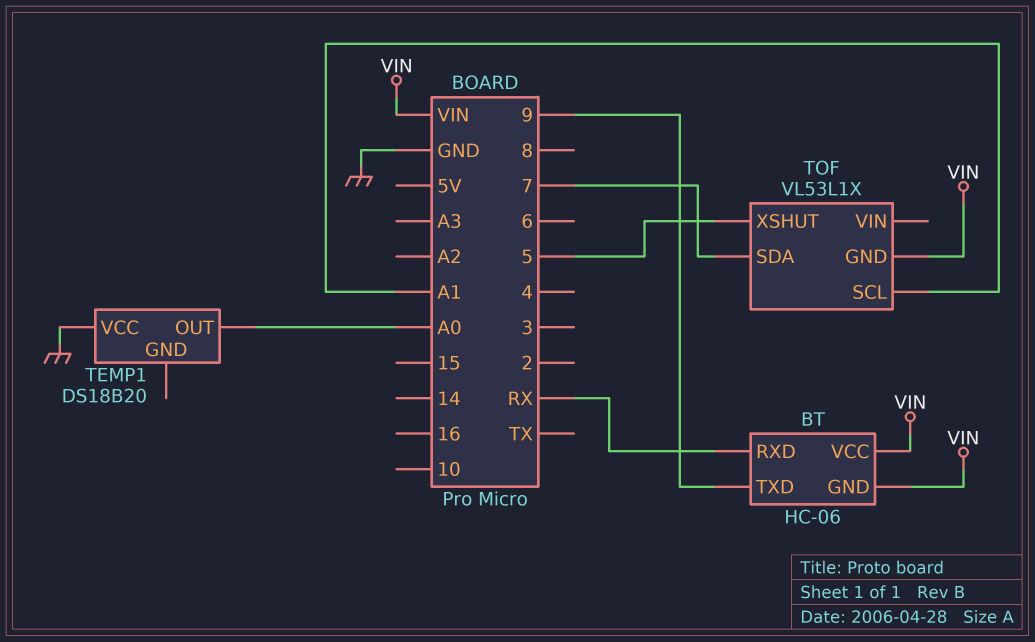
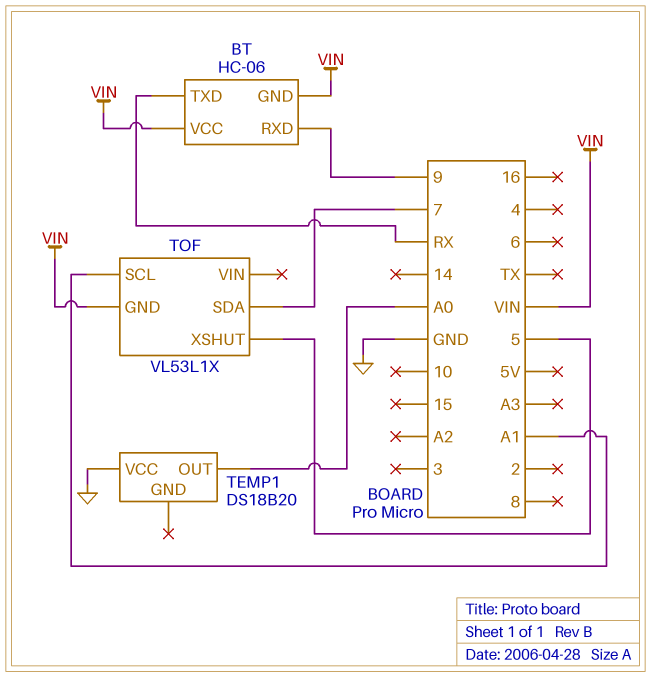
BT pin RXD: RX -> 9
BT pin TXD: 9 -> RX

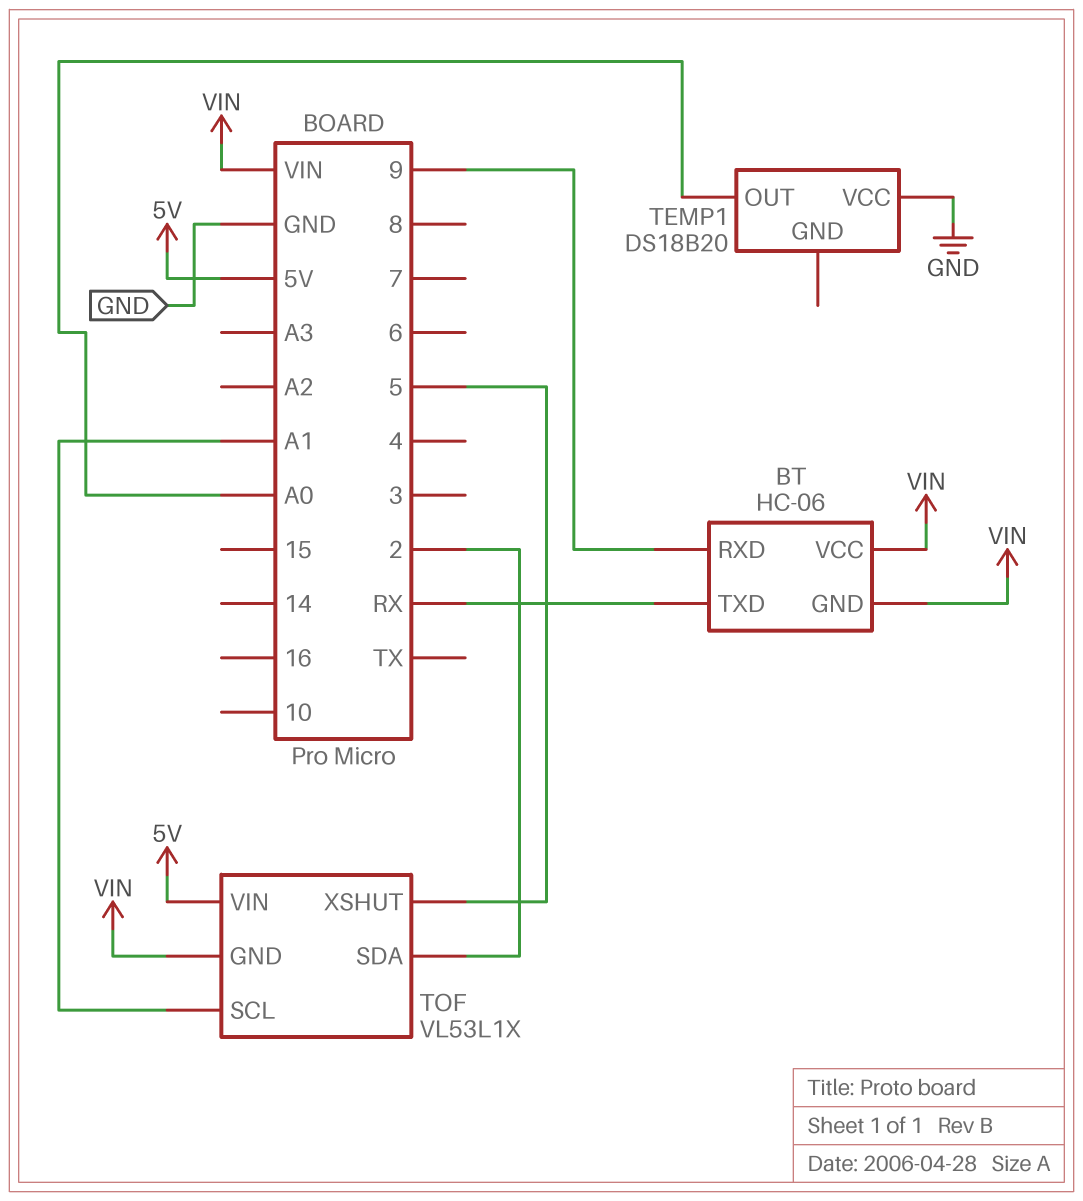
TOF pin SDA: 7 -> 2
TOF pin VIN: none -> 5V

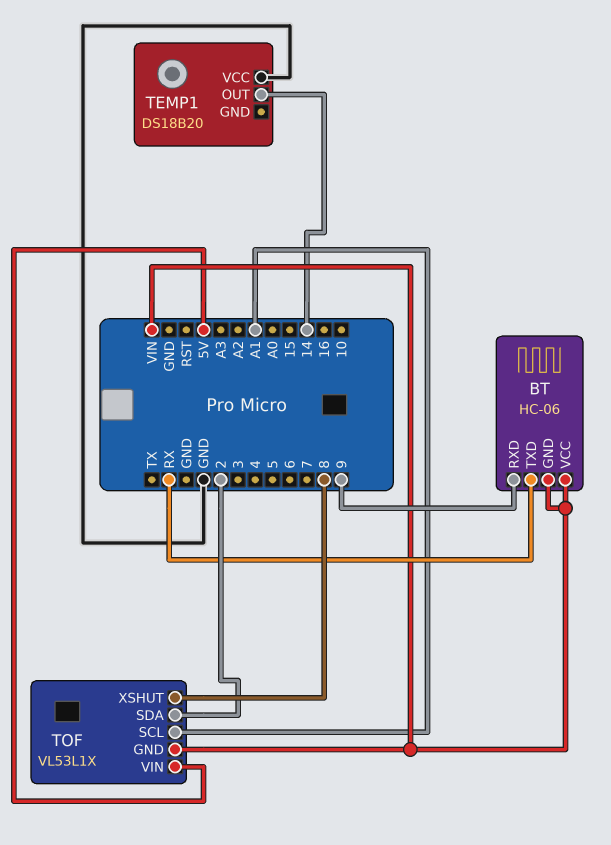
TEMP1 pin OUT: A0 -> 14
TOF pin XSHUT: 5 -> 8

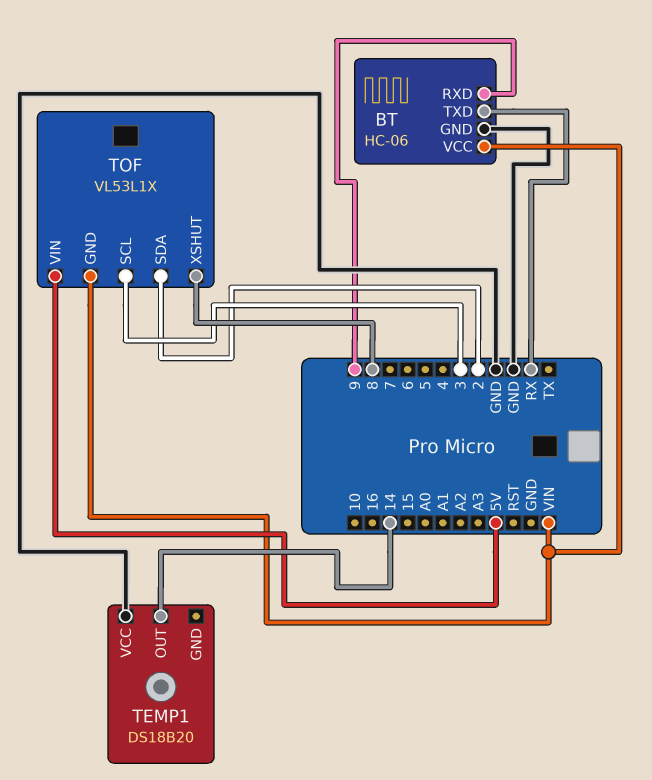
BT pin GND: VIN -> GND
TOF pin SCL: A1 -> 3

